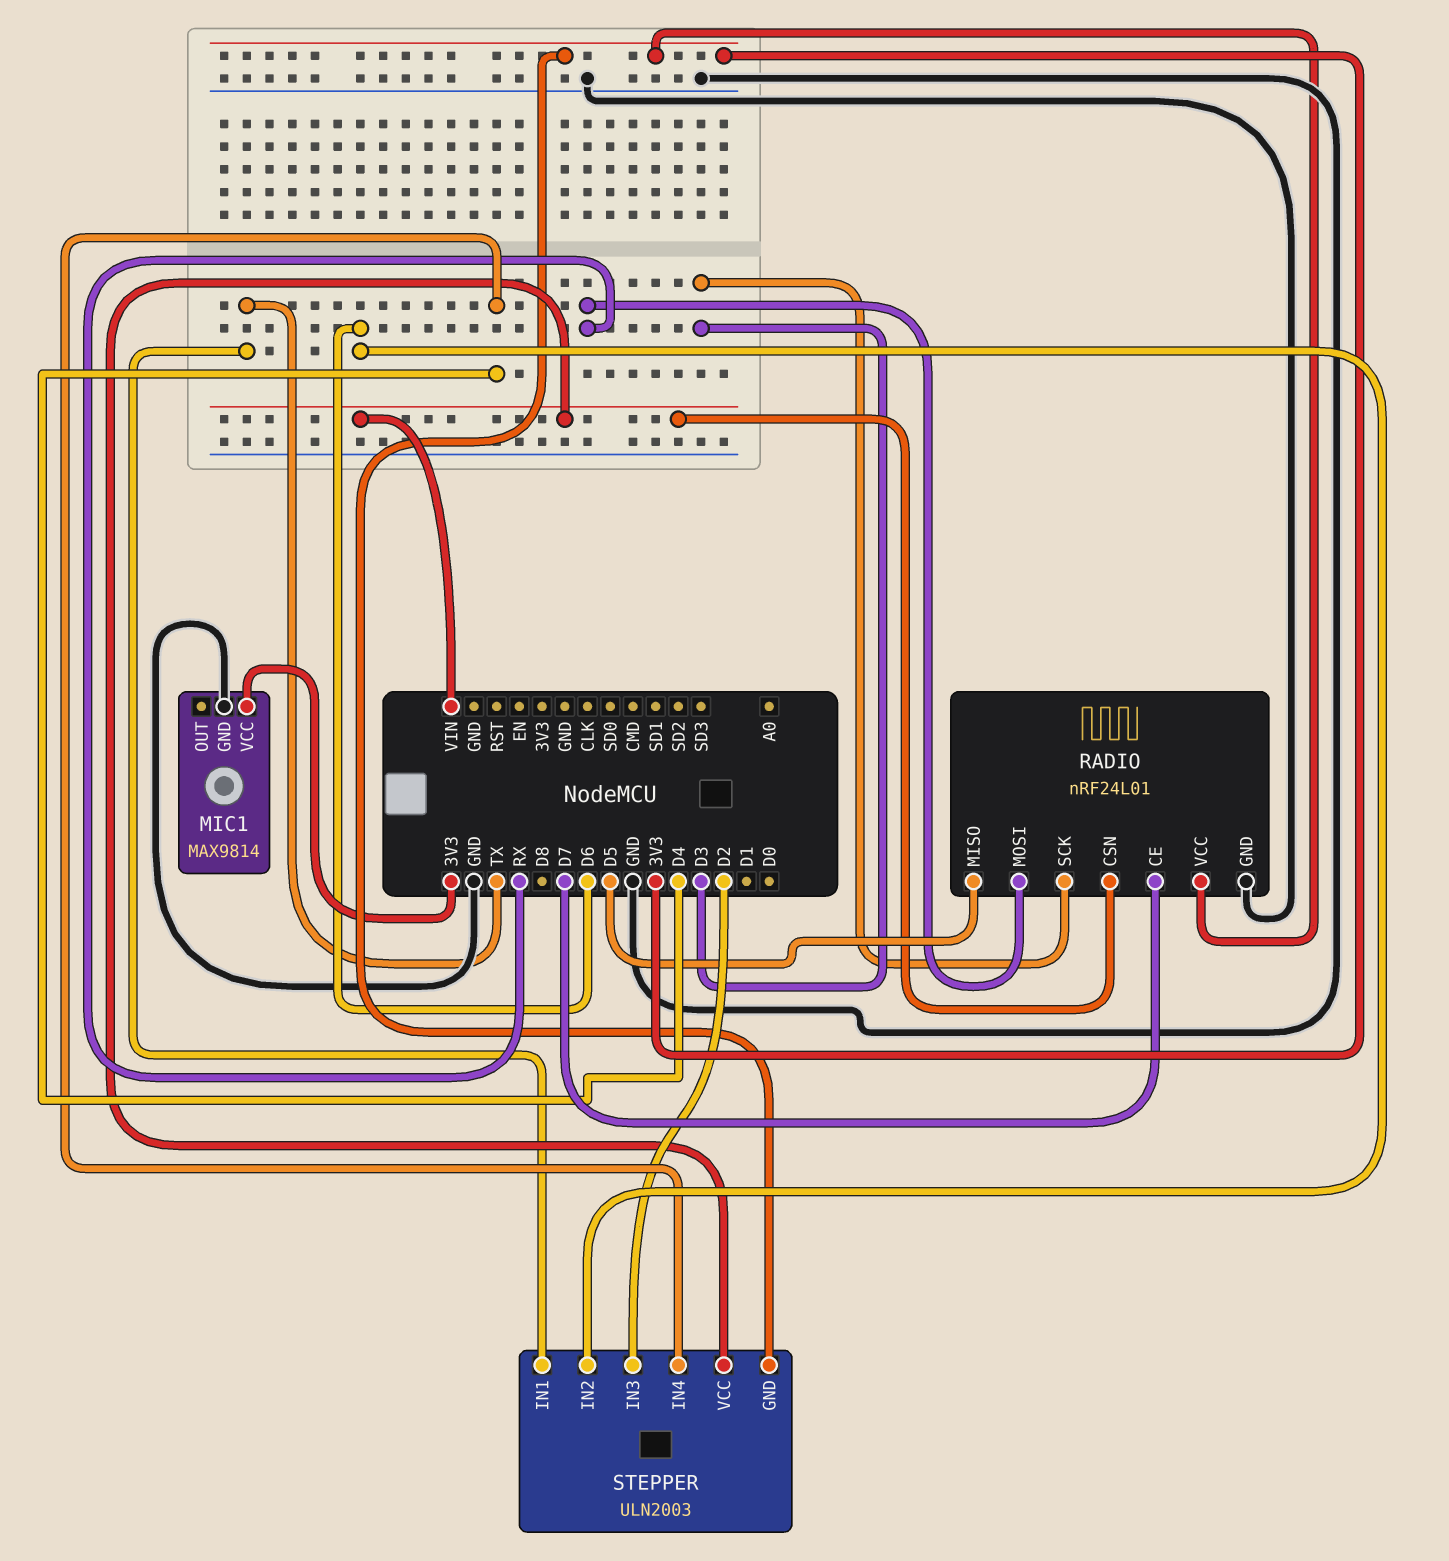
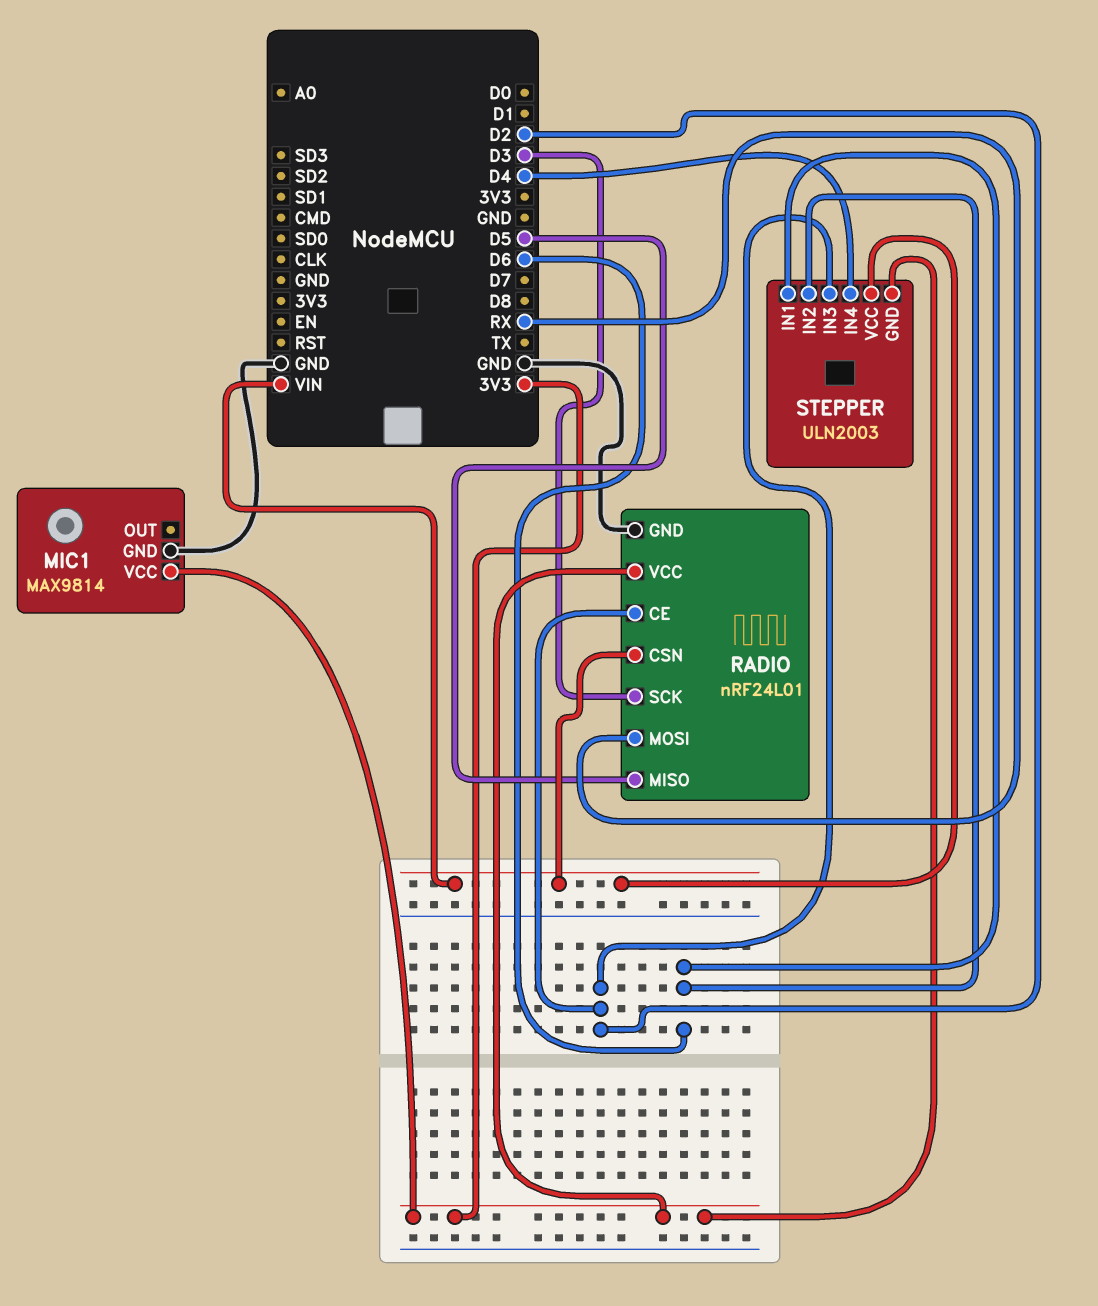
RADIO pin CE: D7 -> D2
STEPPER pin IN1: TX -> D6

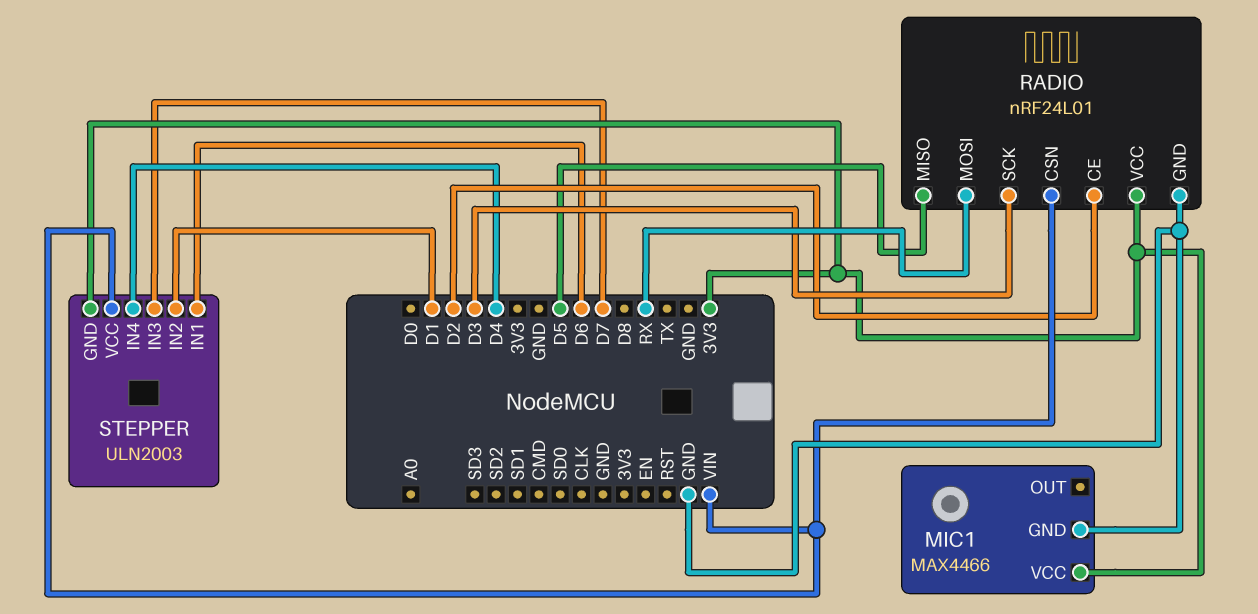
MIC1: MAX9814 -> MAX4466
STEPPER pin IN2: D6 -> D1
STEPPER pin IN3: D2 -> D7

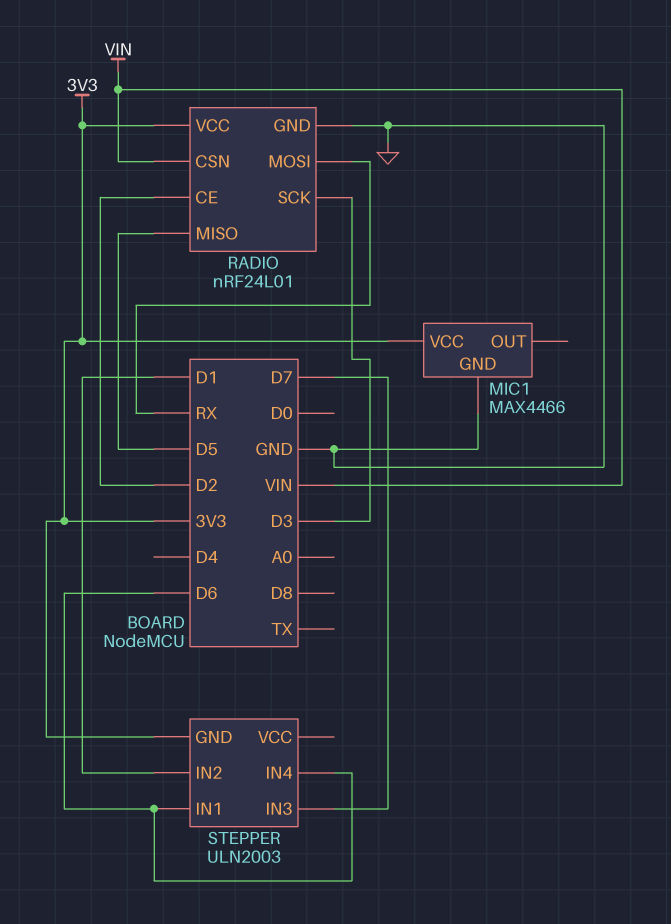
STEPPER pin IN4: D4 -> D6
STEPPER pin VCC: VIN -> none

